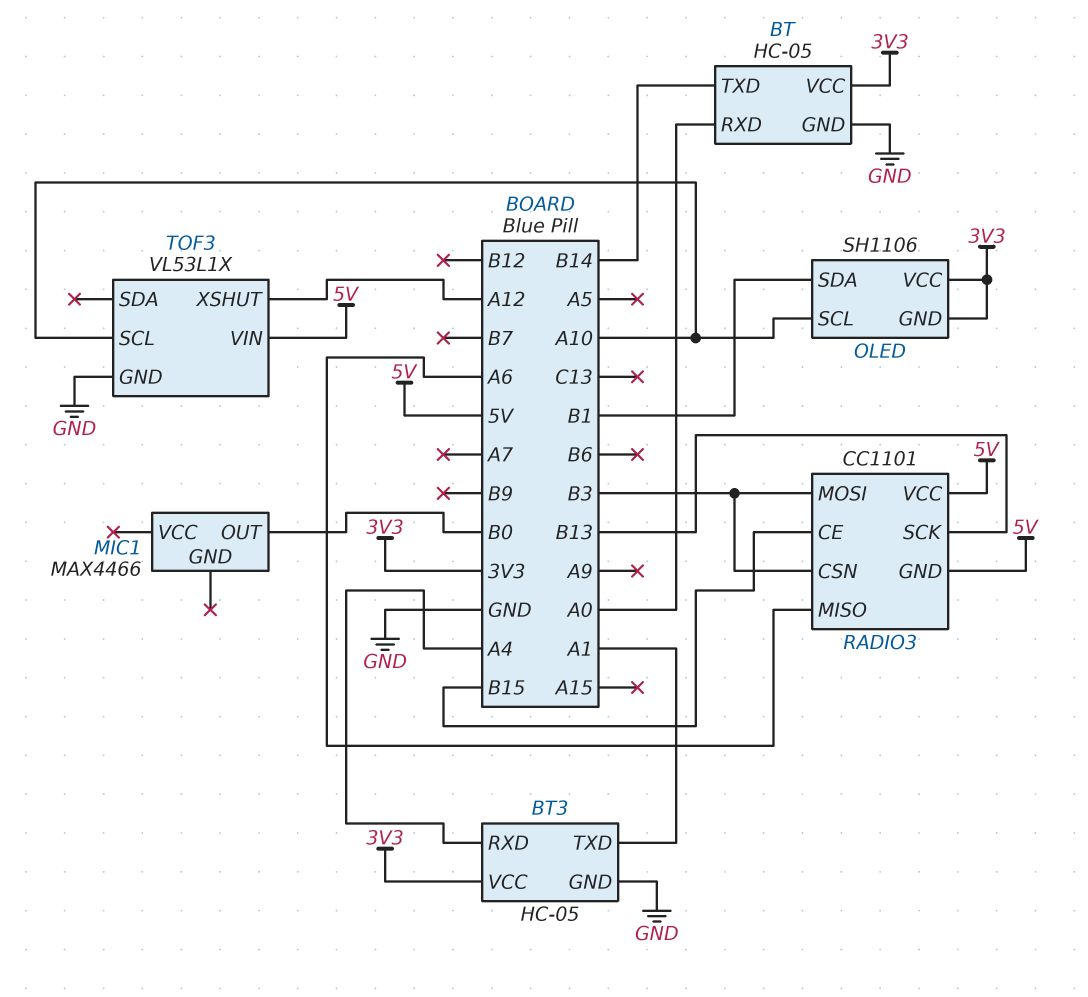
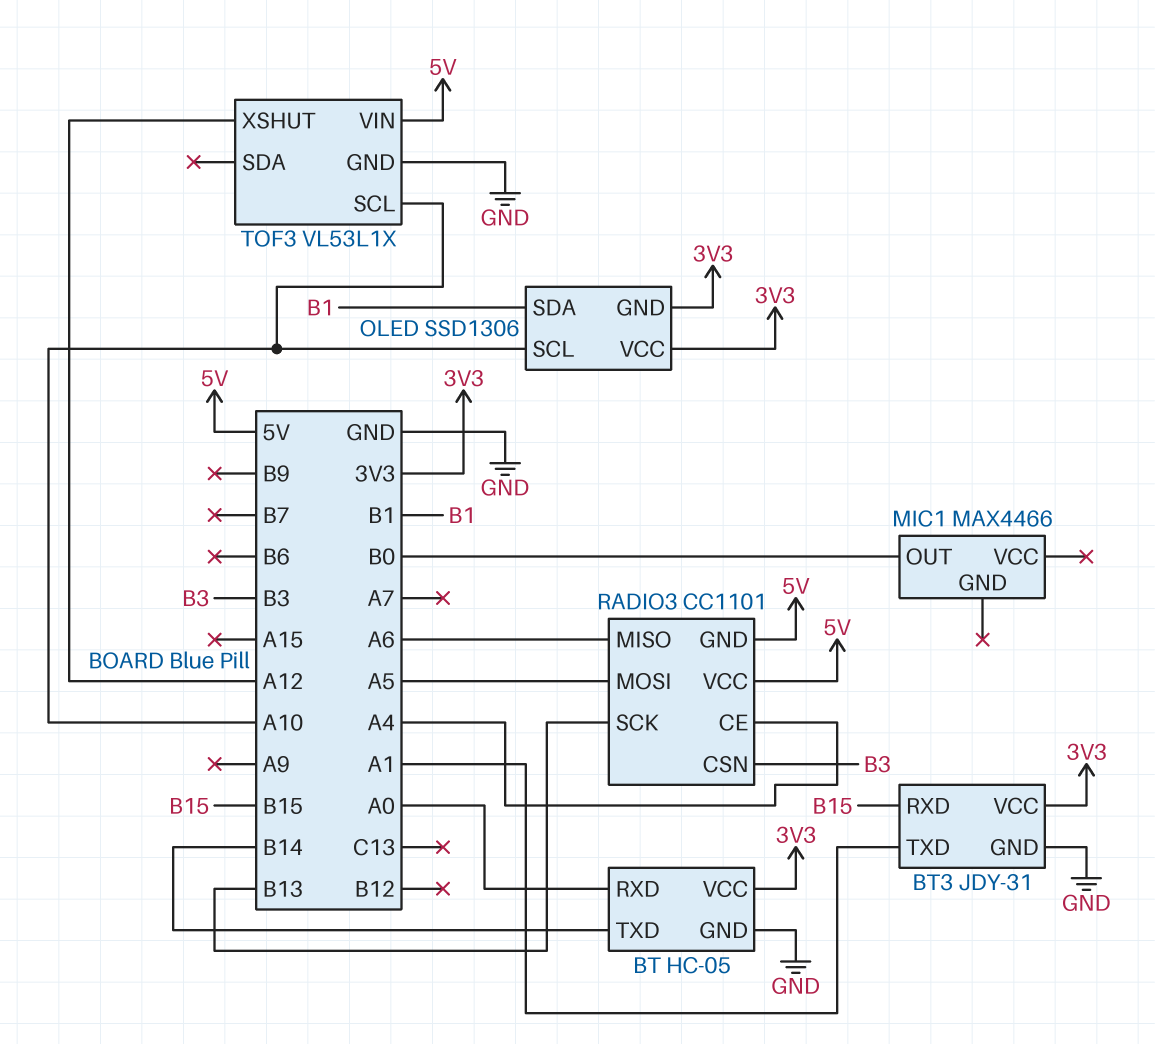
BT3: HC-05 -> JDY-31
BT3 pin RXD: A4 -> B15
OLED: SH1106 -> SSD1306
RADIO3 pin CE: B15 -> A4
RADIO3 pin MOSI: B3 -> A5

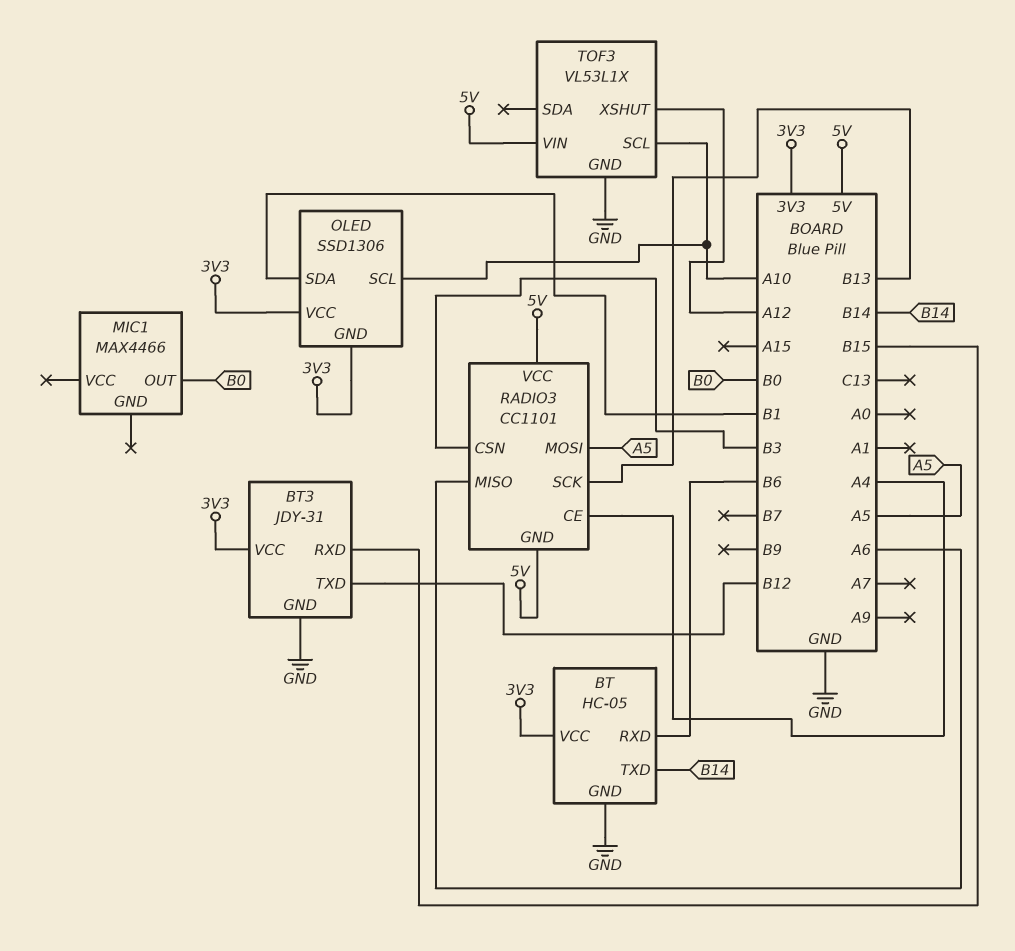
BT pin RXD: A0 -> B6
BT3 pin TXD: A1 -> B12

